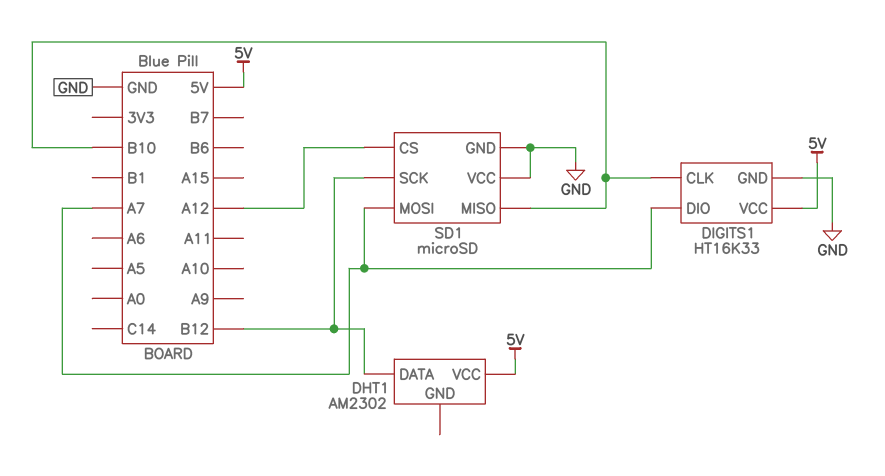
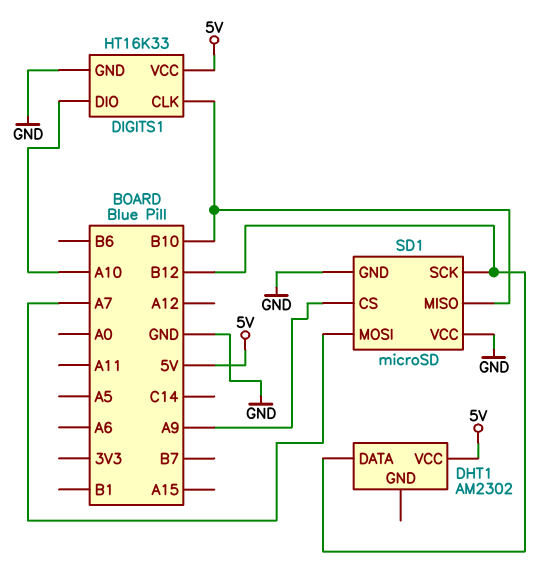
DIGITS1 pin DIO: A7 -> A10
SD1 pin CS: A12 -> A9

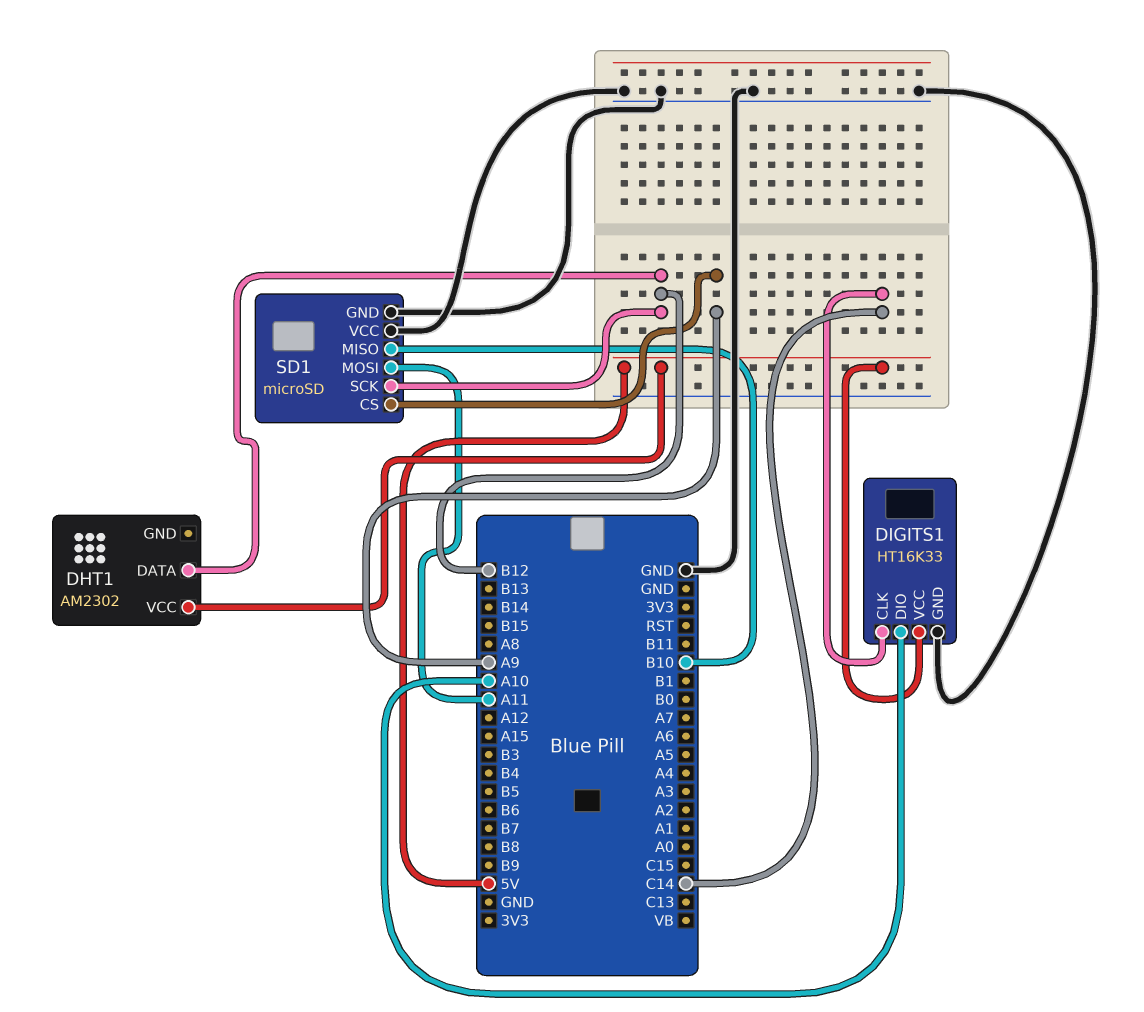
DIGITS1 pin CLK: B10 -> C14
SD1 pin MOSI: A7 -> A11

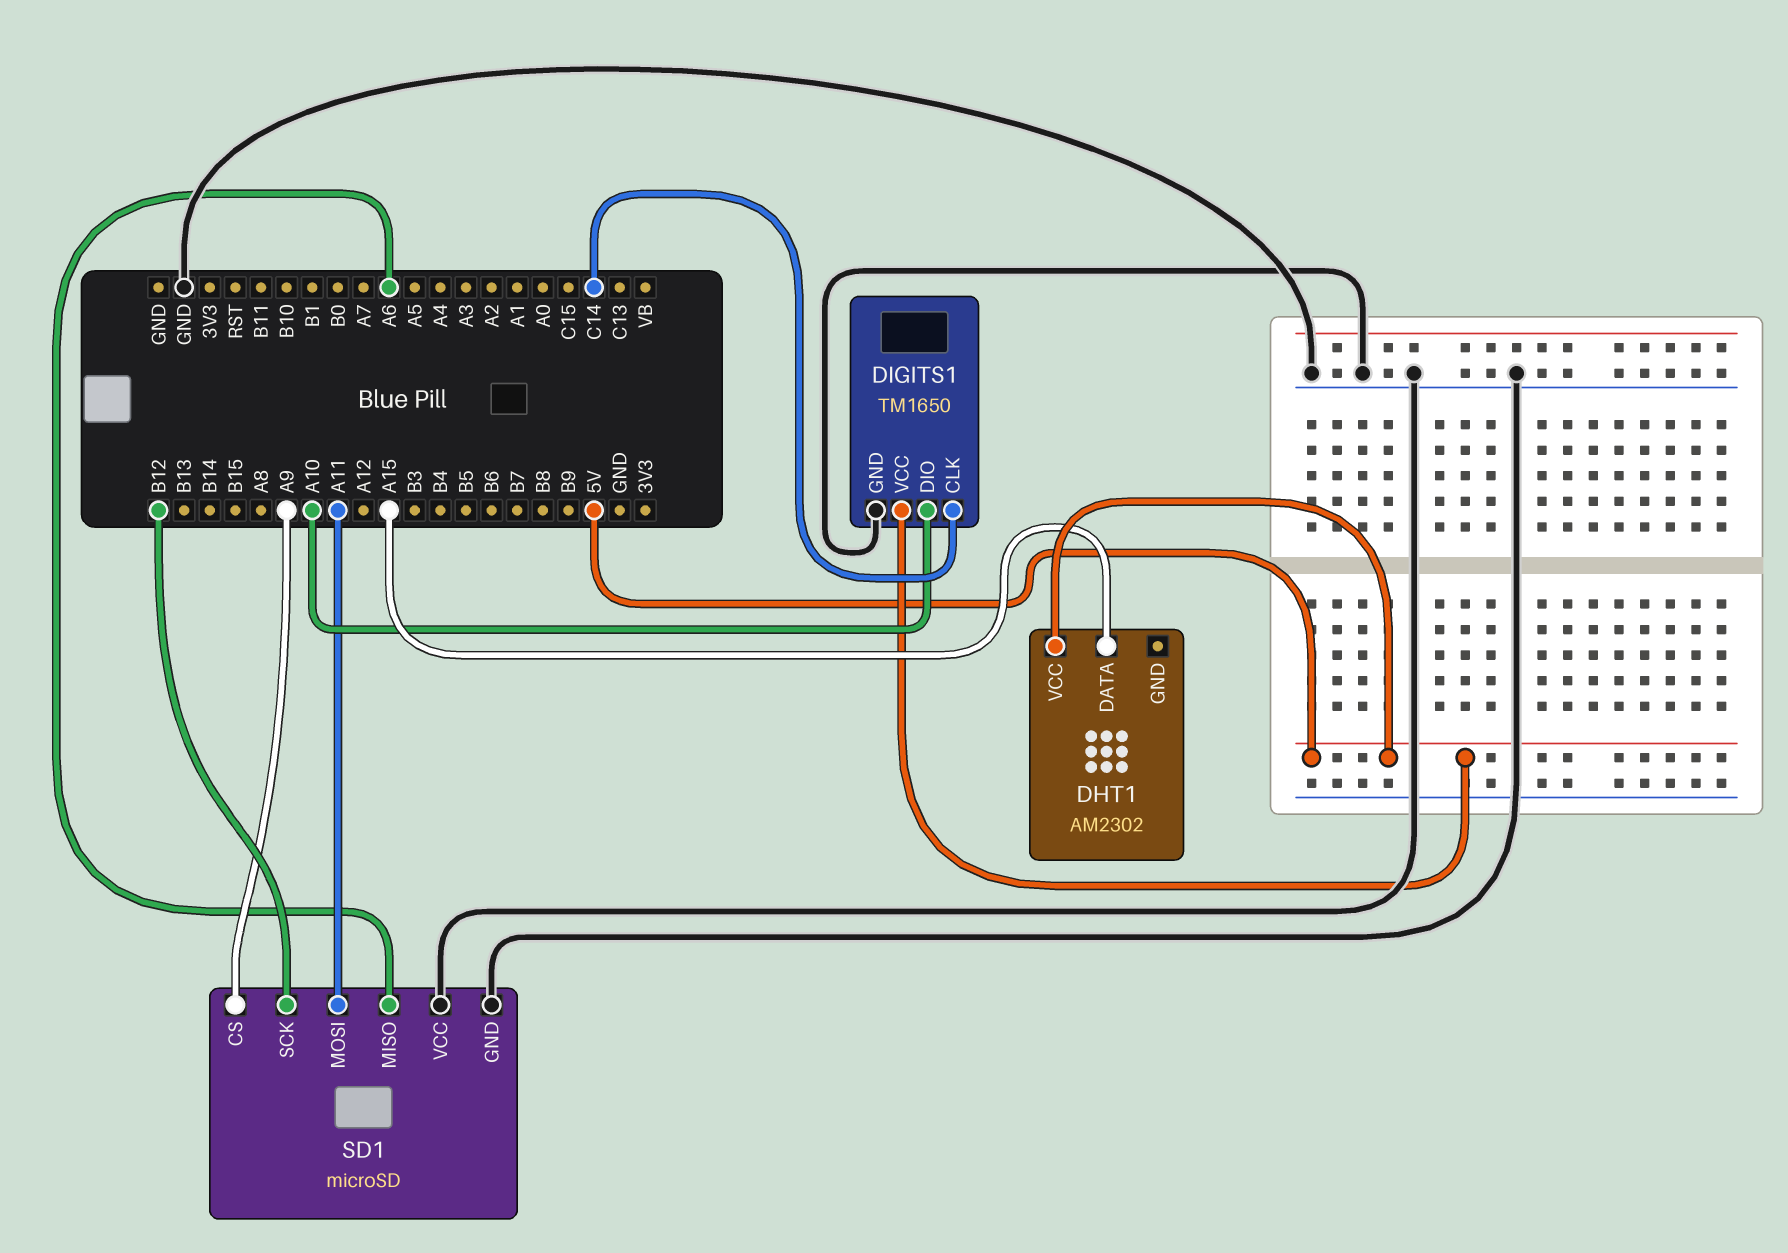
DHT1 pin DATA: B12 -> A15
DIGITS1: HT16K33 -> TM1650
SD1 pin MISO: B10 -> A6

